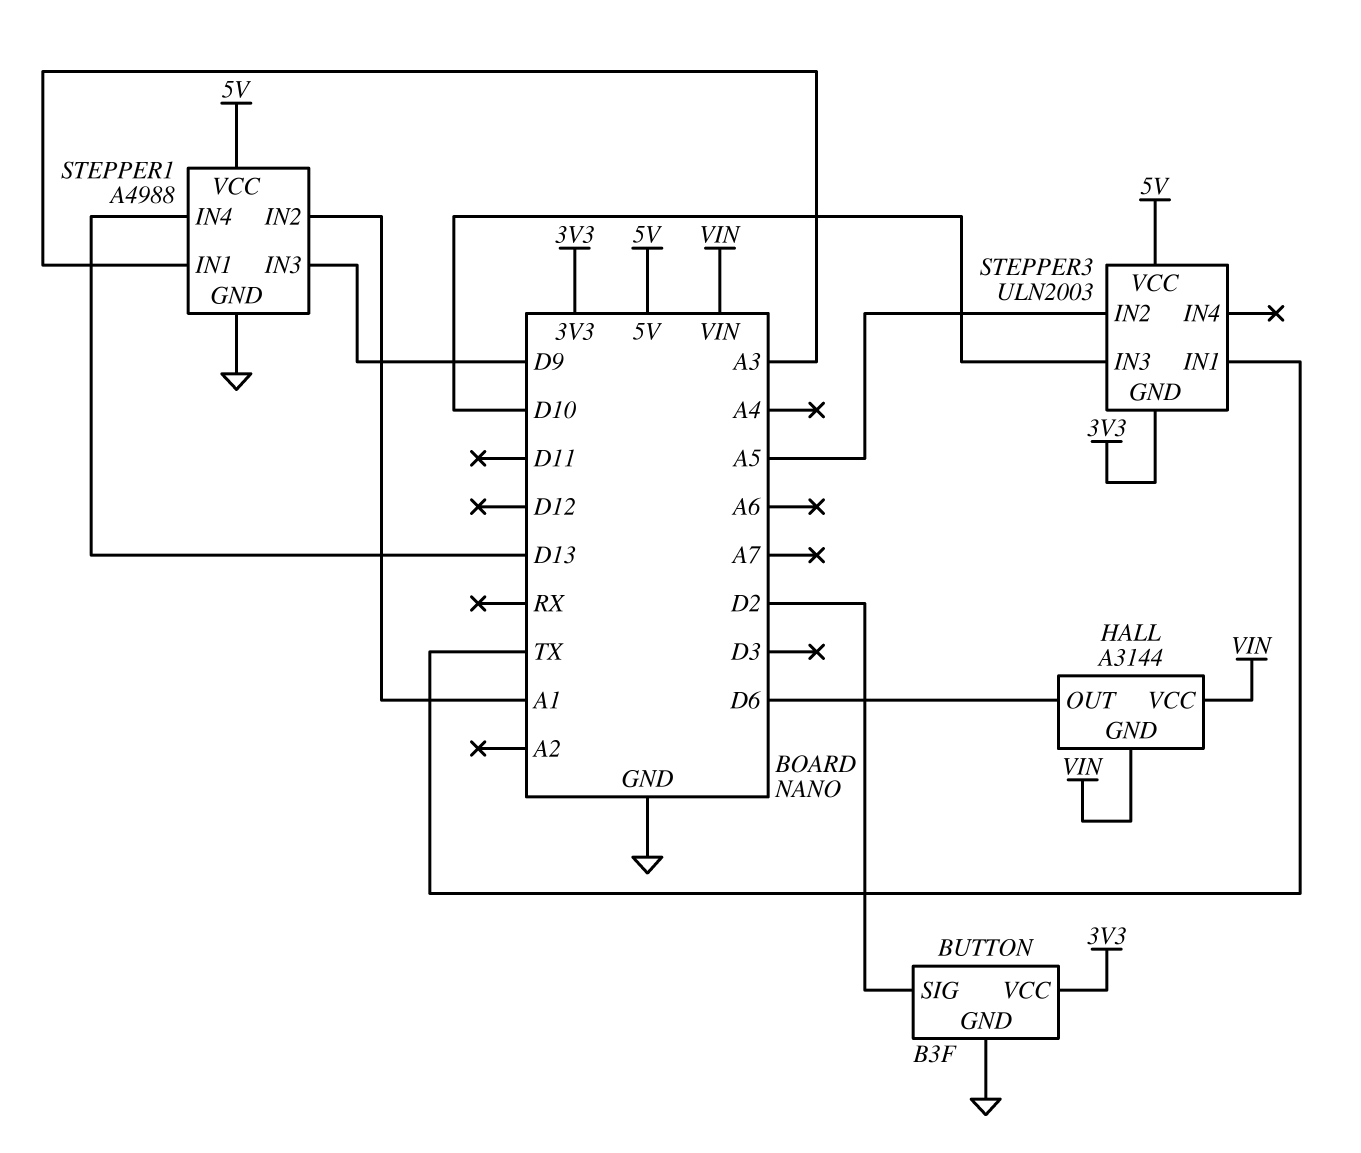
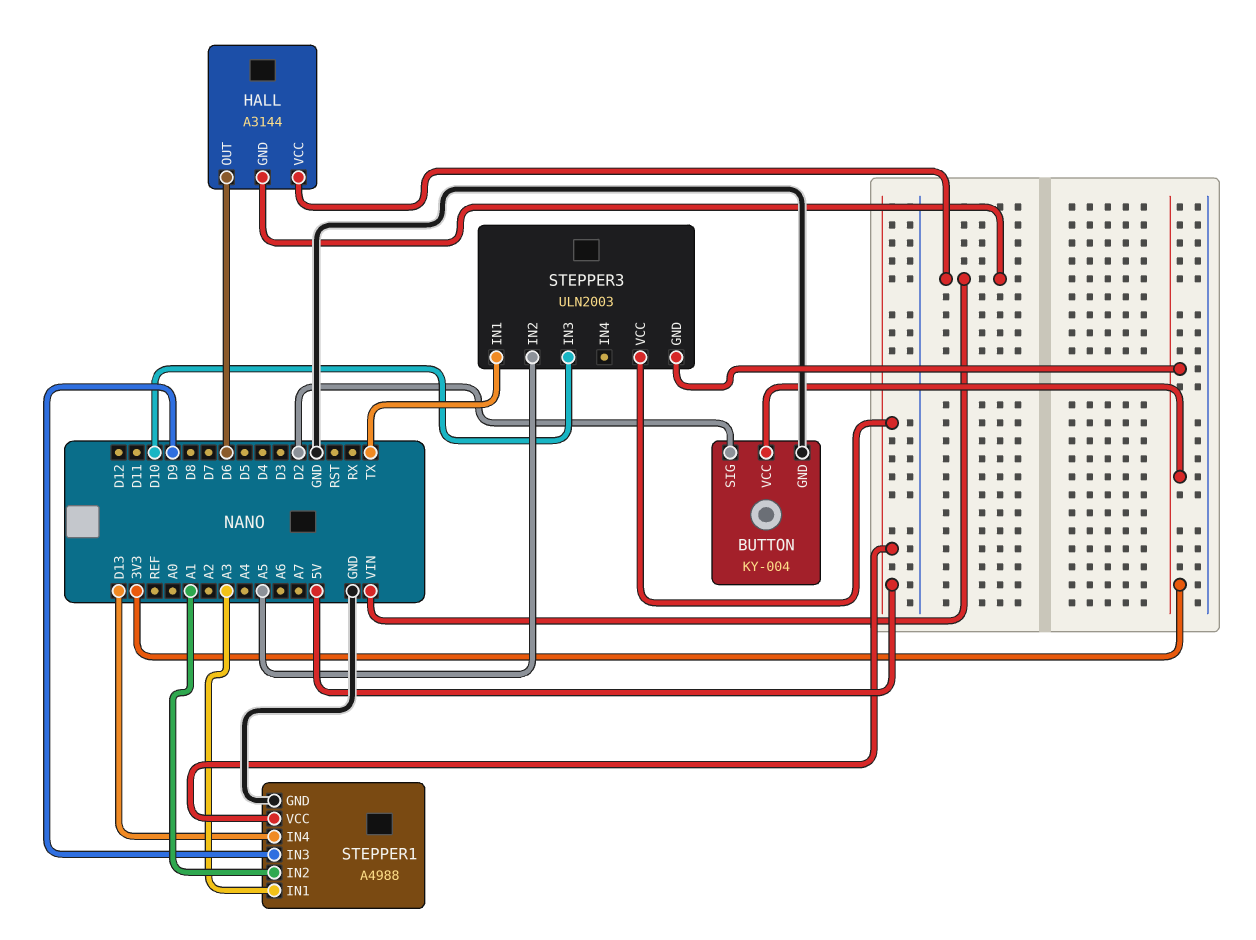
BUTTON: B3F -> KY-004

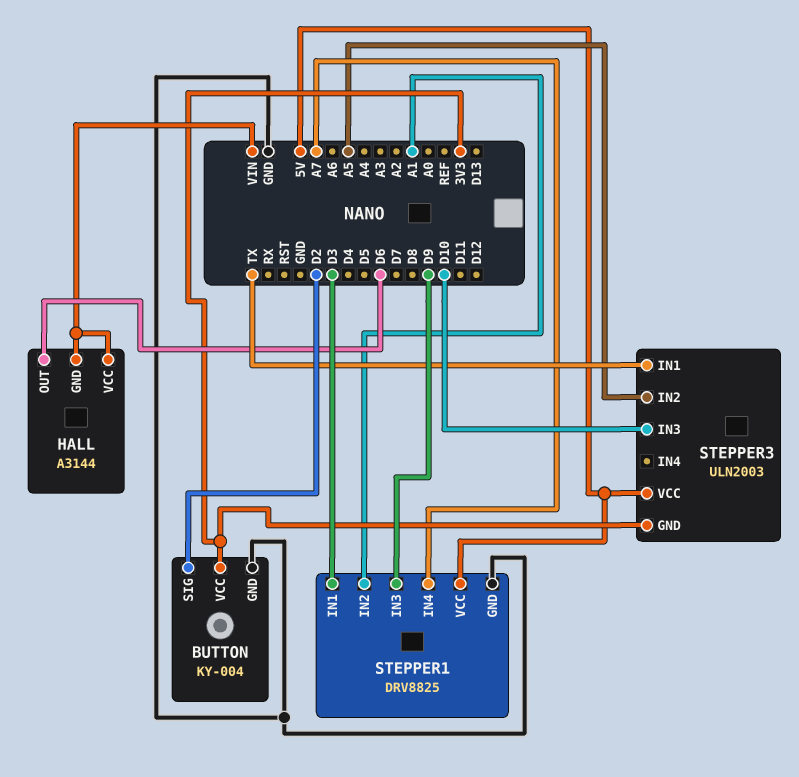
STEPPER1: A4988 -> DRV8825
STEPPER1 pin IN1: A3 -> D3
STEPPER1 pin IN4: D13 -> A7

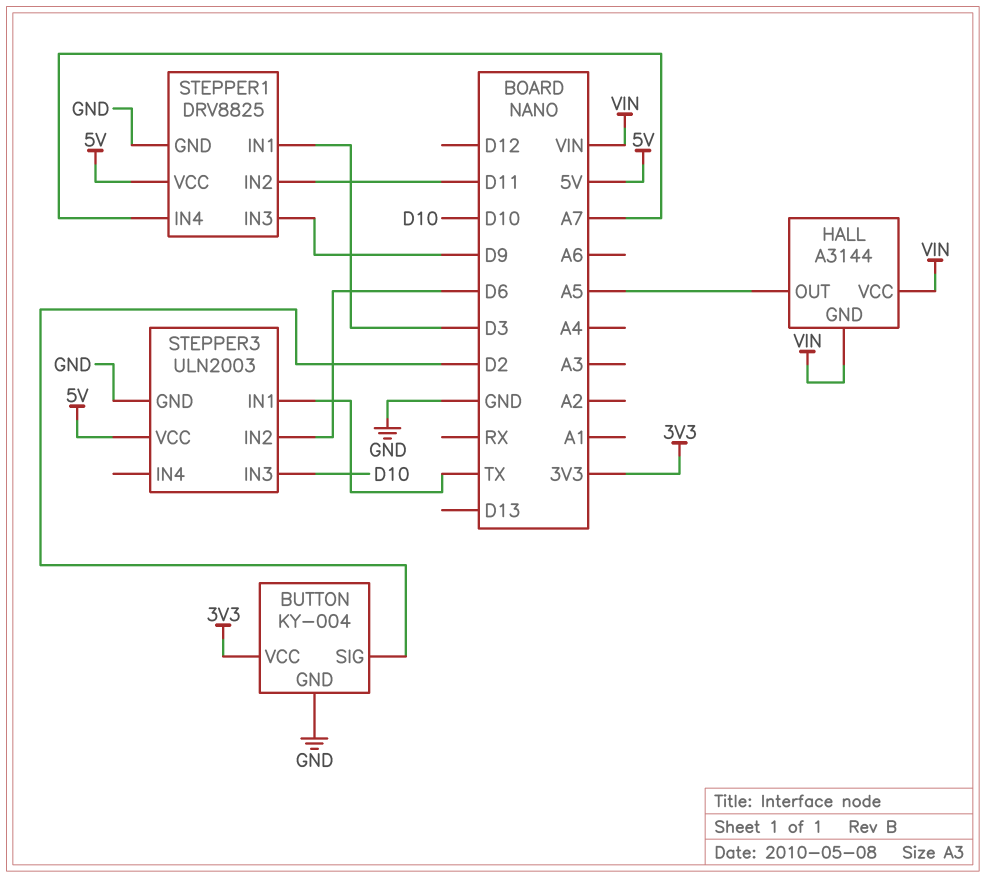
HALL pin OUT: D6 -> A5
STEPPER1 pin IN2: A1 -> D11
STEPPER3 pin GND: 3V3 -> GND
STEPPER3 pin IN2: A5 -> D6

